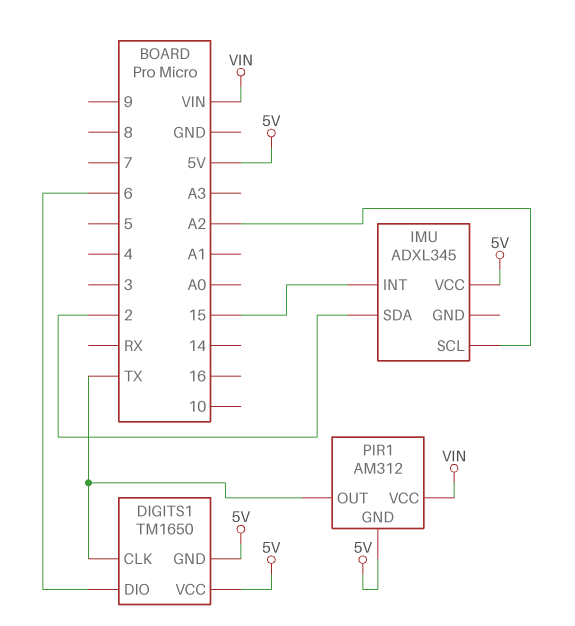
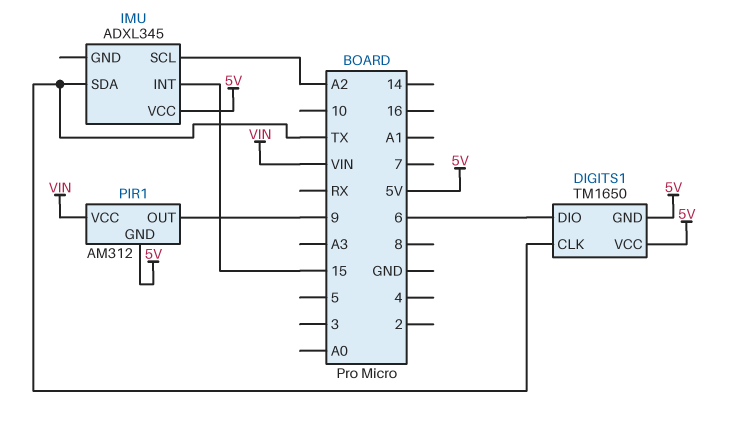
IMU pin SDA: 2 -> TX
PIR1 pin OUT: TX -> 9

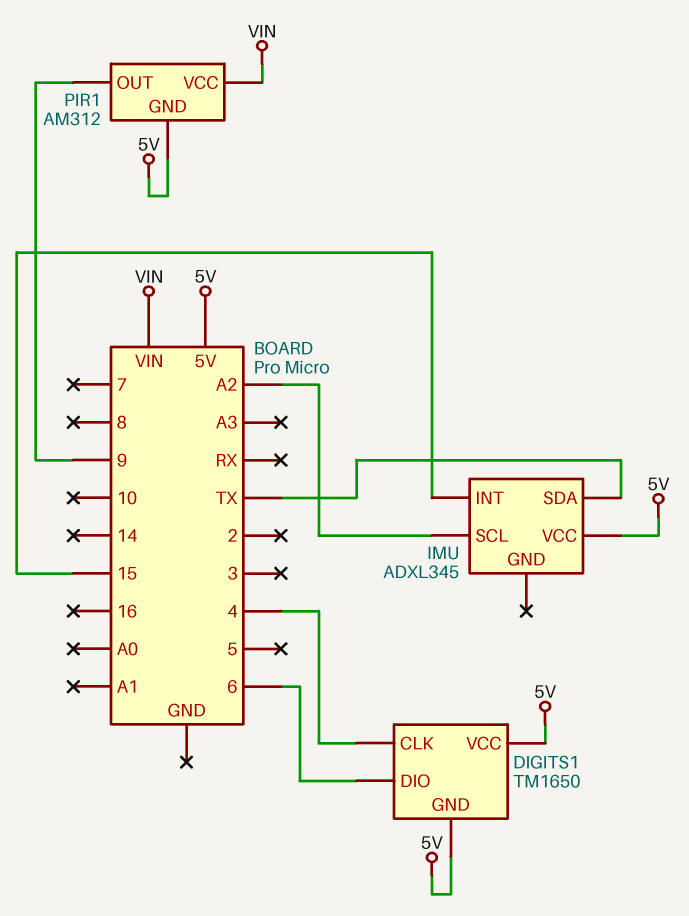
DIGITS1 pin CLK: TX -> 4

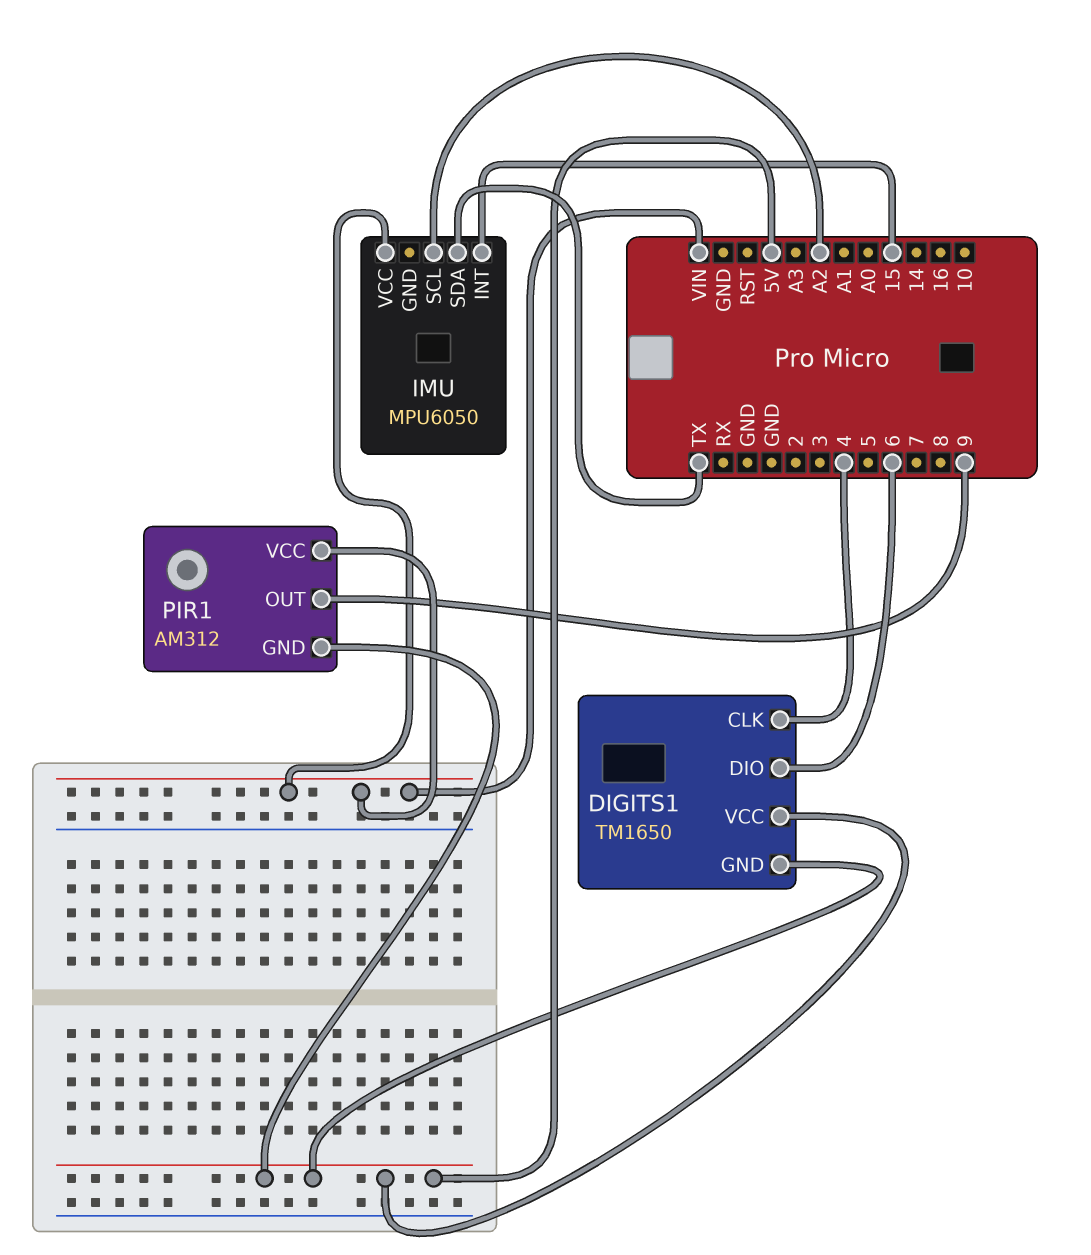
IMU: ADXL345 -> MPU6050
IMU pin VCC: 5V -> VIN

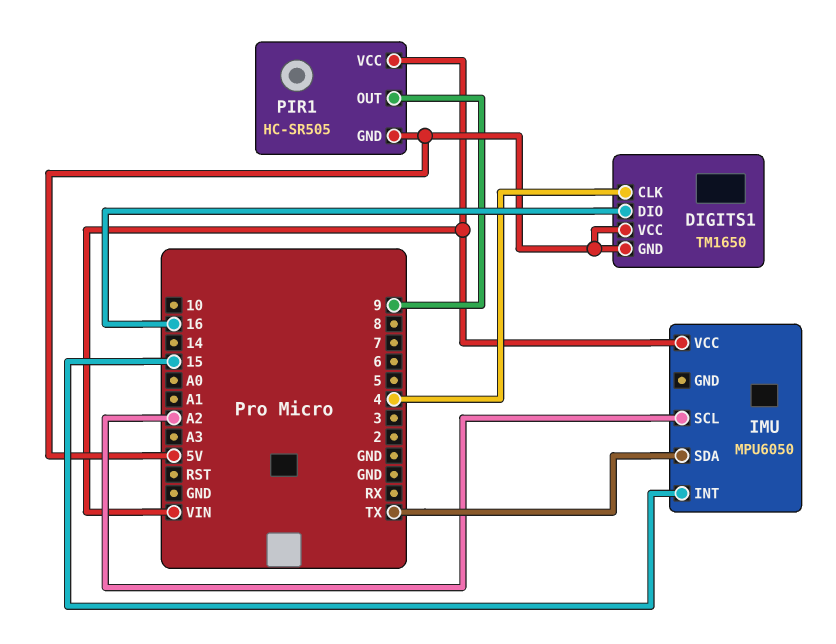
DIGITS1 pin DIO: 6 -> 16
PIR1: AM312 -> HC-SR505

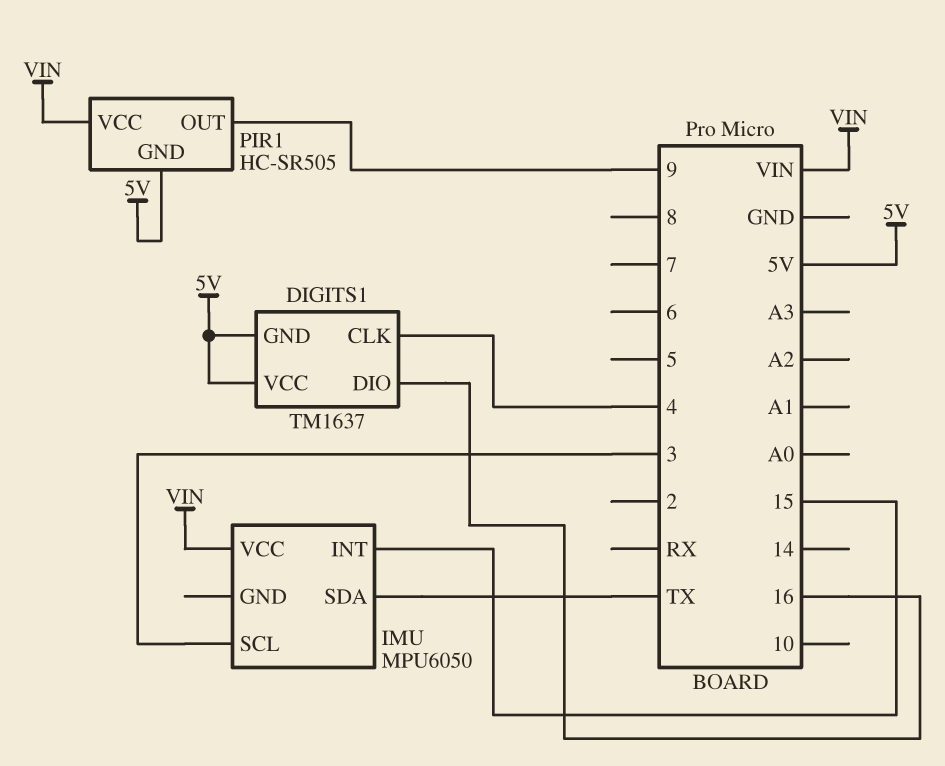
DIGITS1: TM1650 -> TM1637
IMU pin SCL: A2 -> 3

